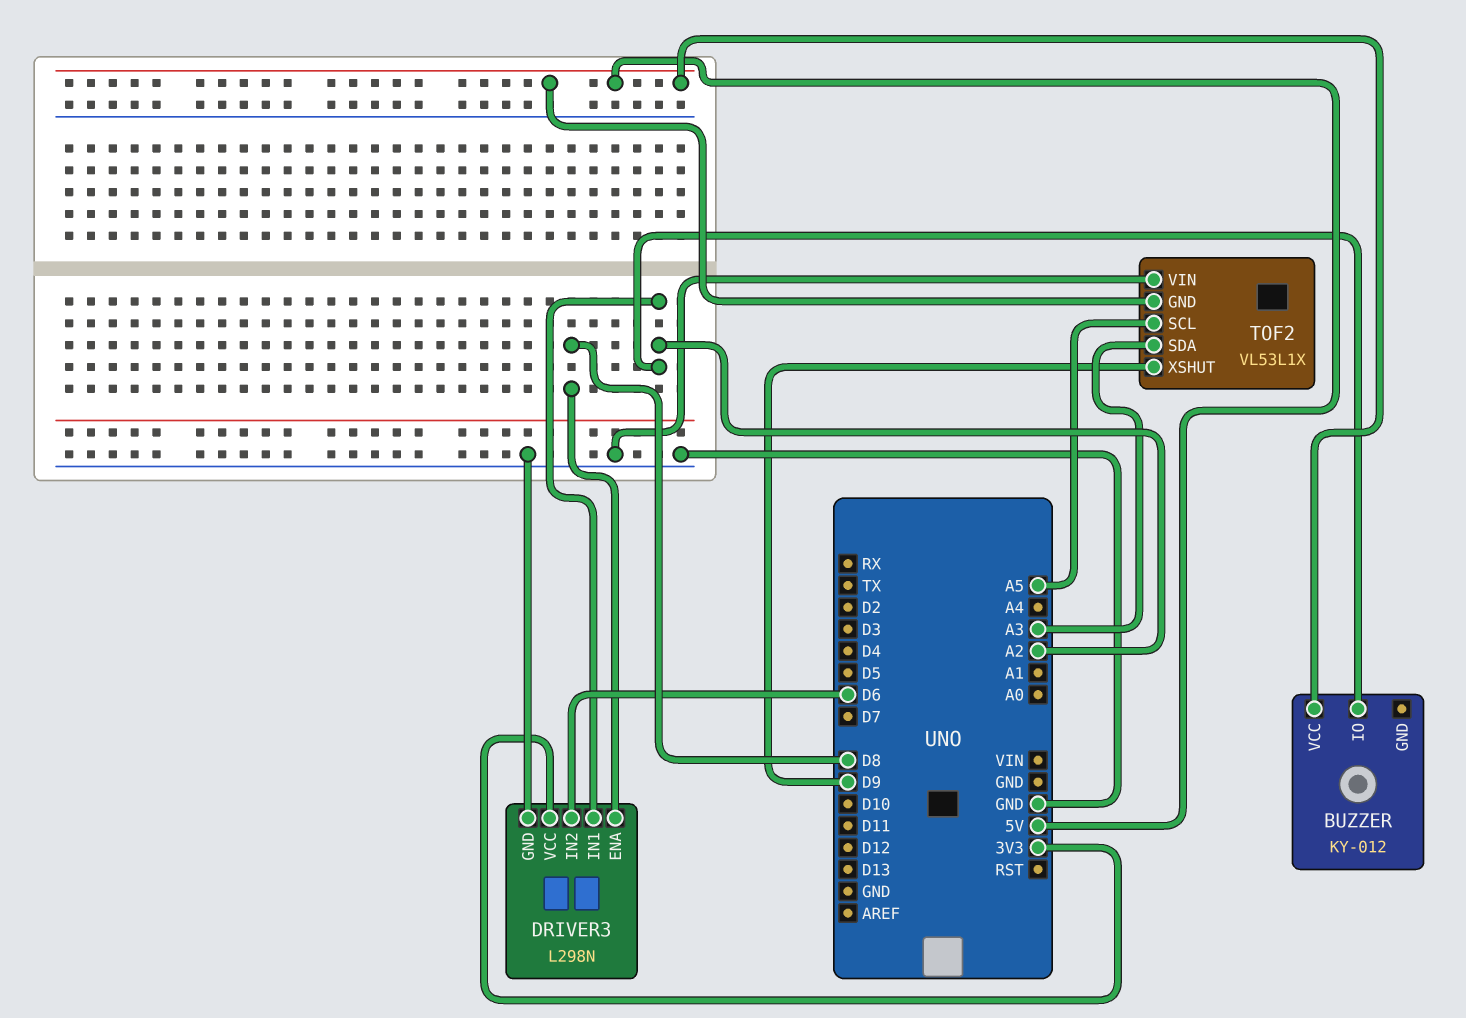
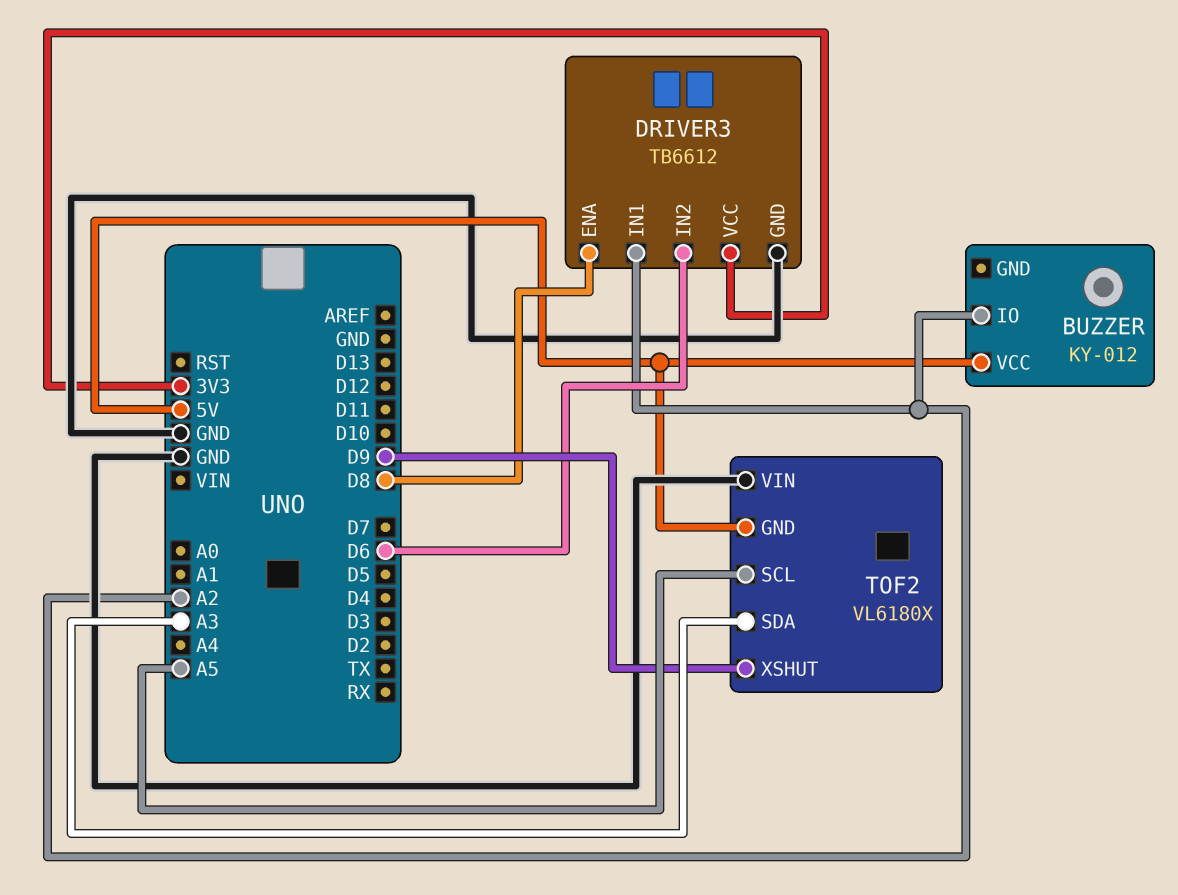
DRIVER3: L298N -> TB6612
TOF2: VL53L1X -> VL6180X

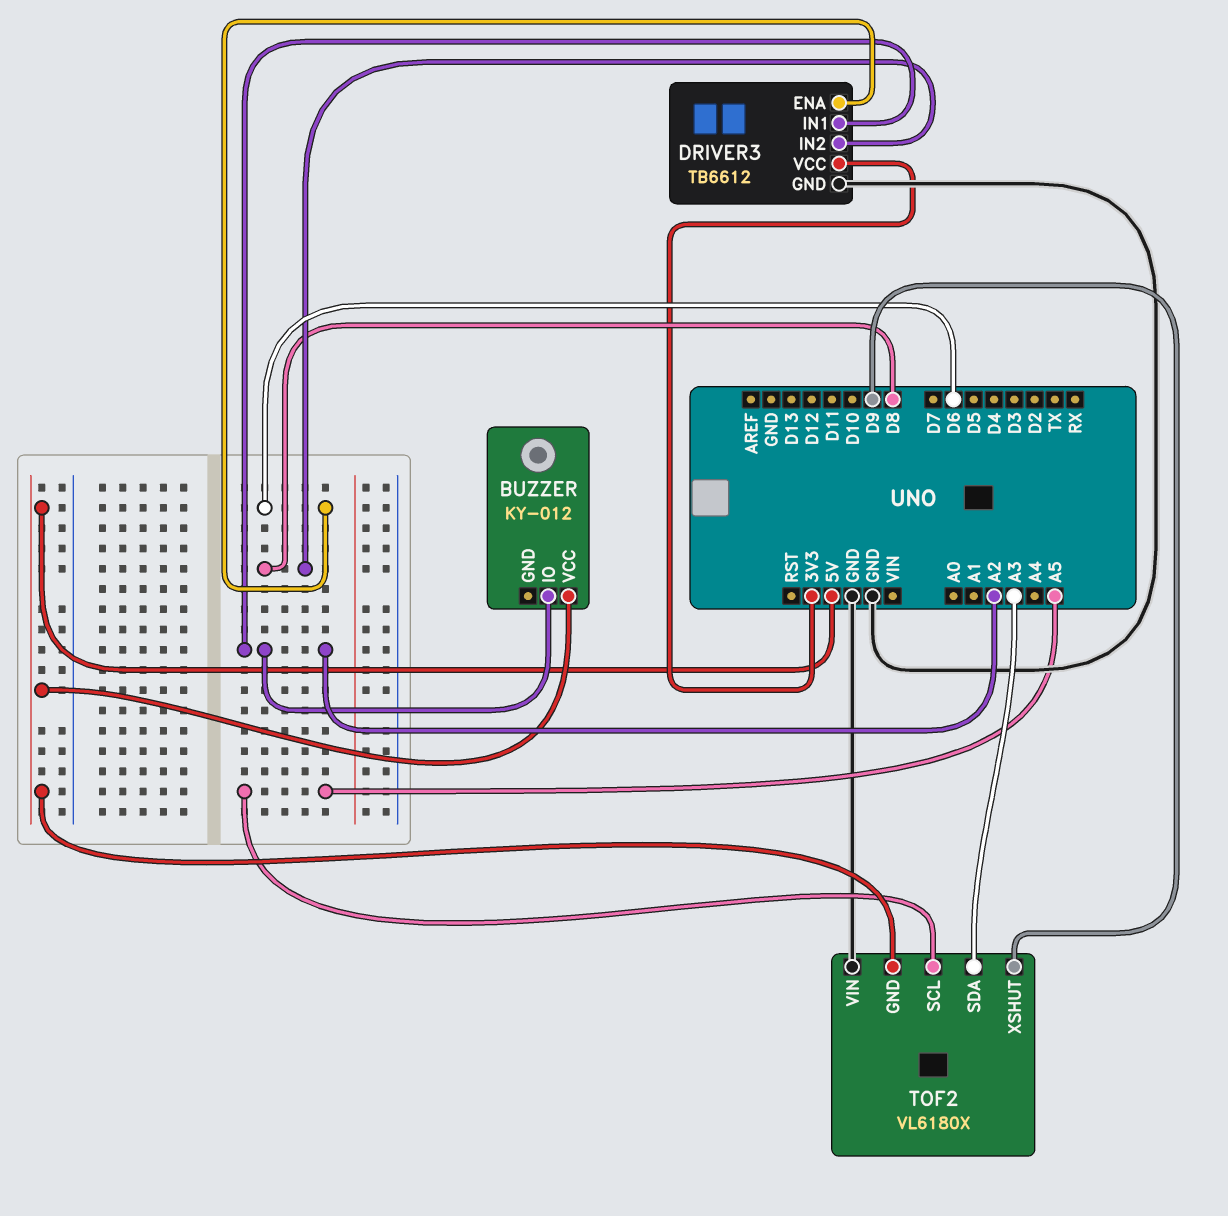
DRIVER3 pin ENA: D8 -> D6
DRIVER3 pin IN2: D6 -> D8

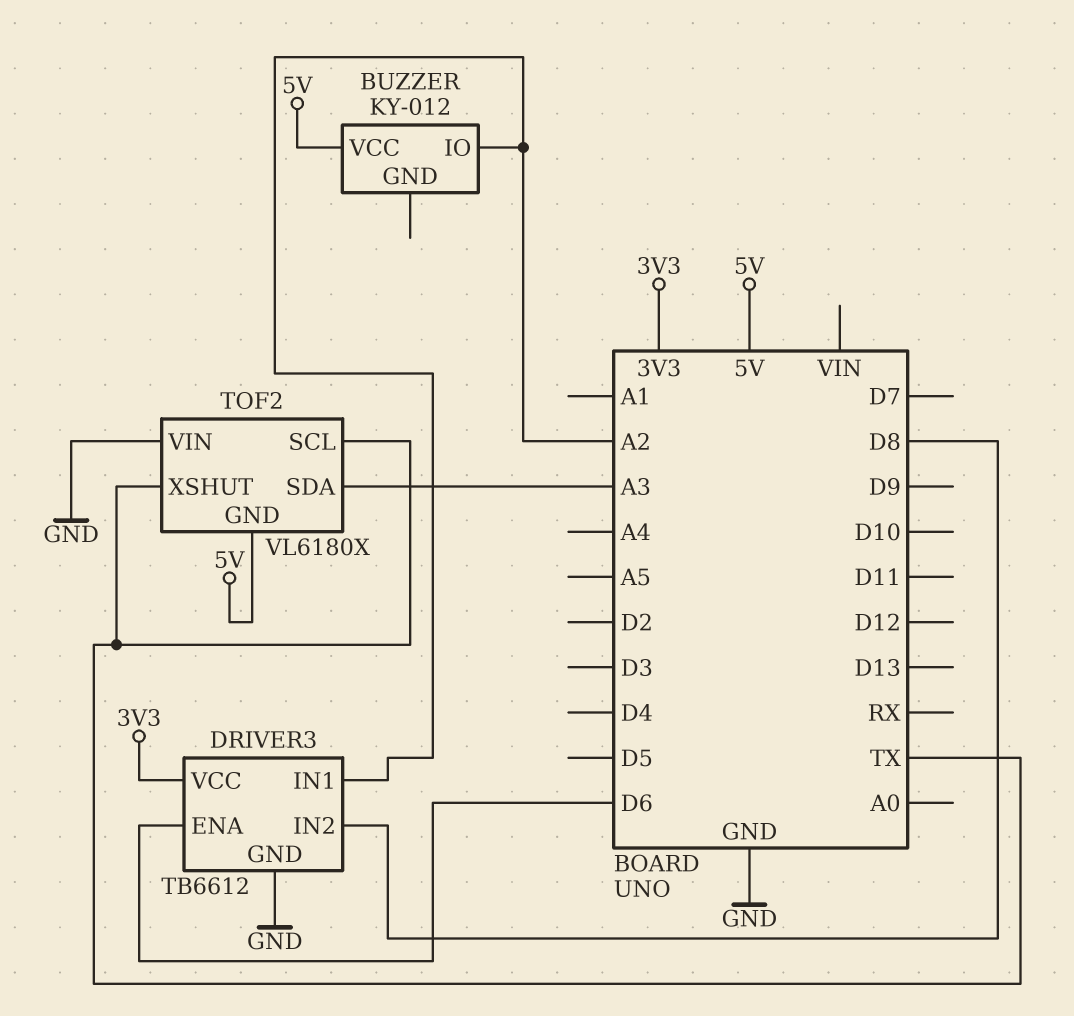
TOF2 pin SCL: A5 -> TX
TOF2 pin XSHUT: D9 -> TX

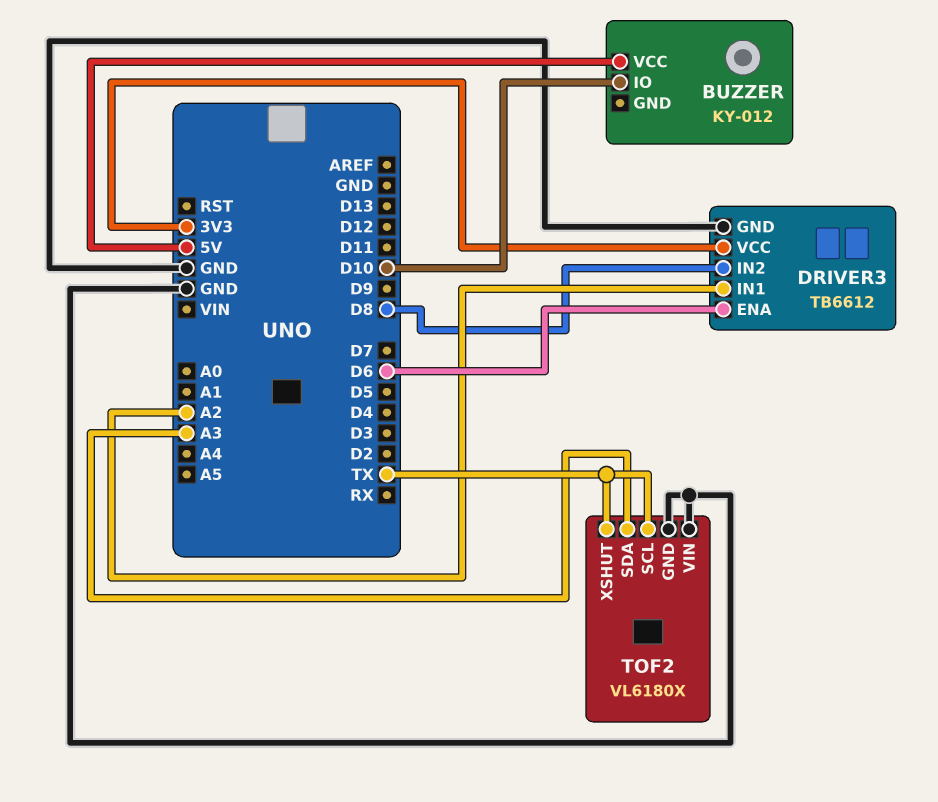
BUZZER pin IO: A2 -> D10
TOF2 pin GND: 5V -> GND

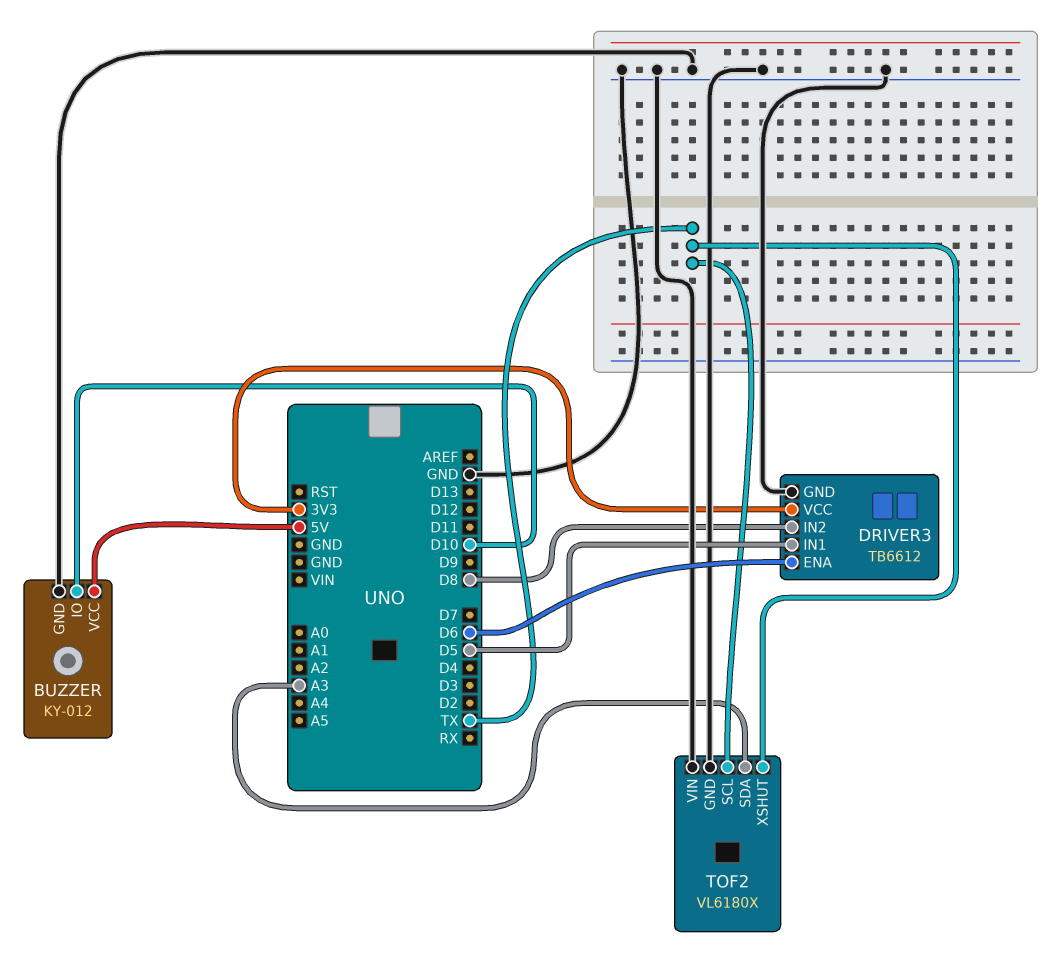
BUZZER pin GND: none -> GND
DRIVER3 pin IN1: A2 -> D5

